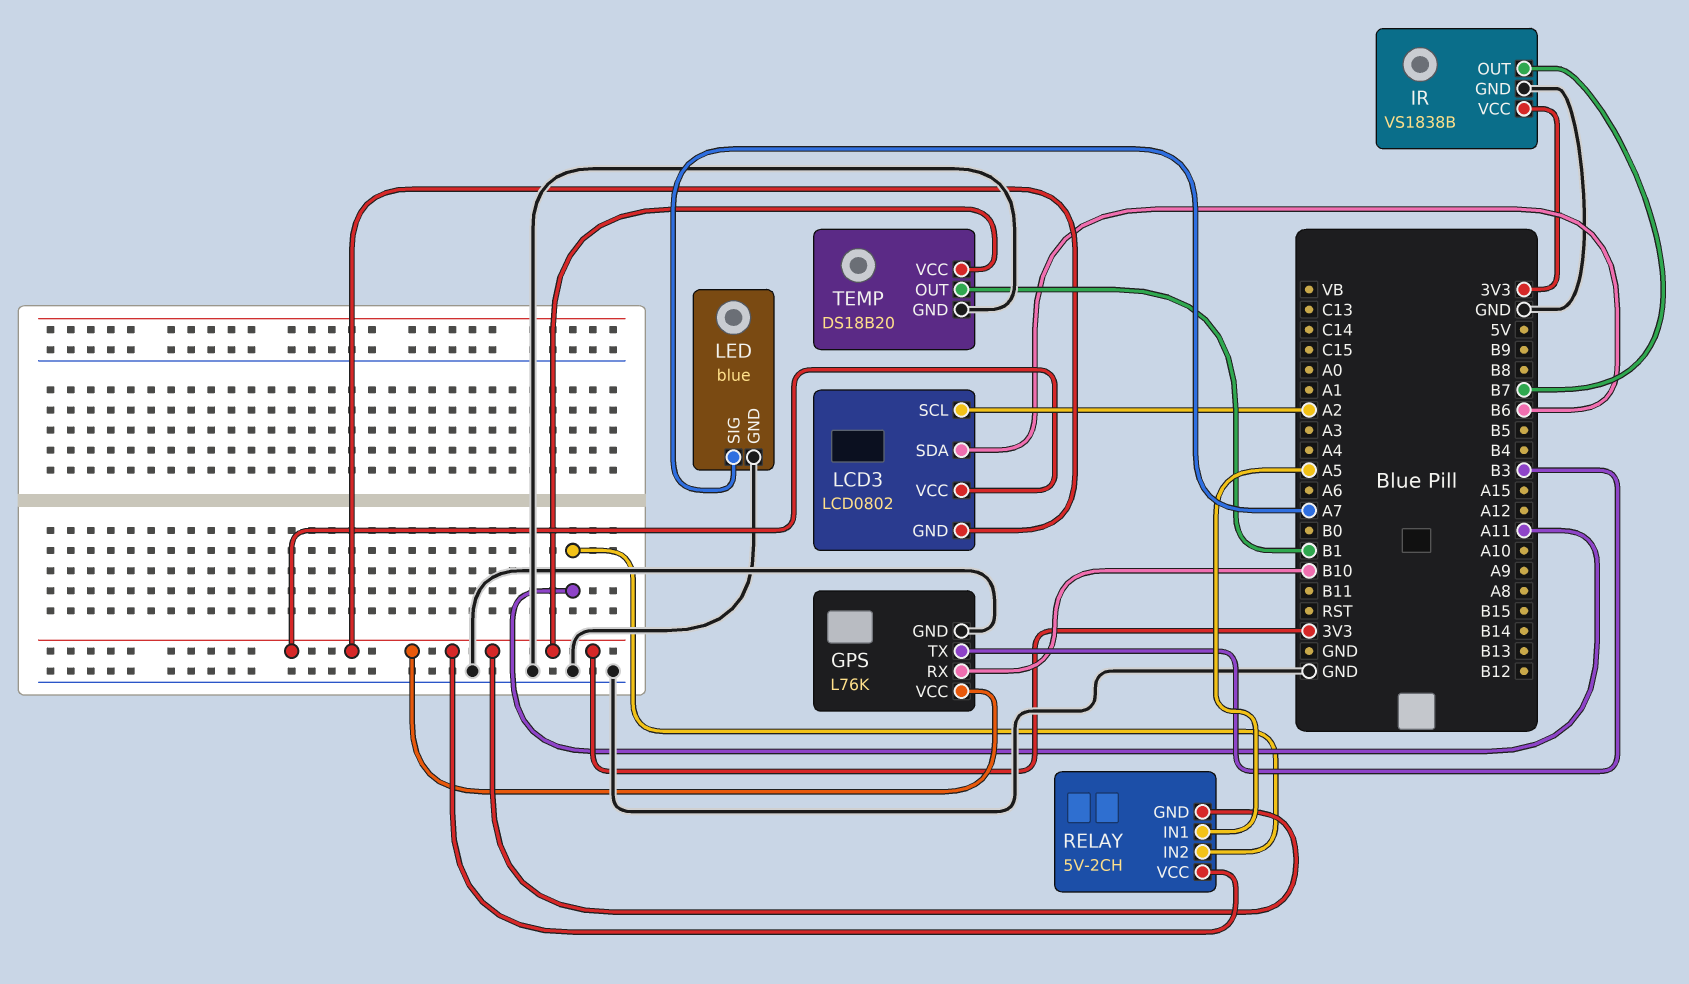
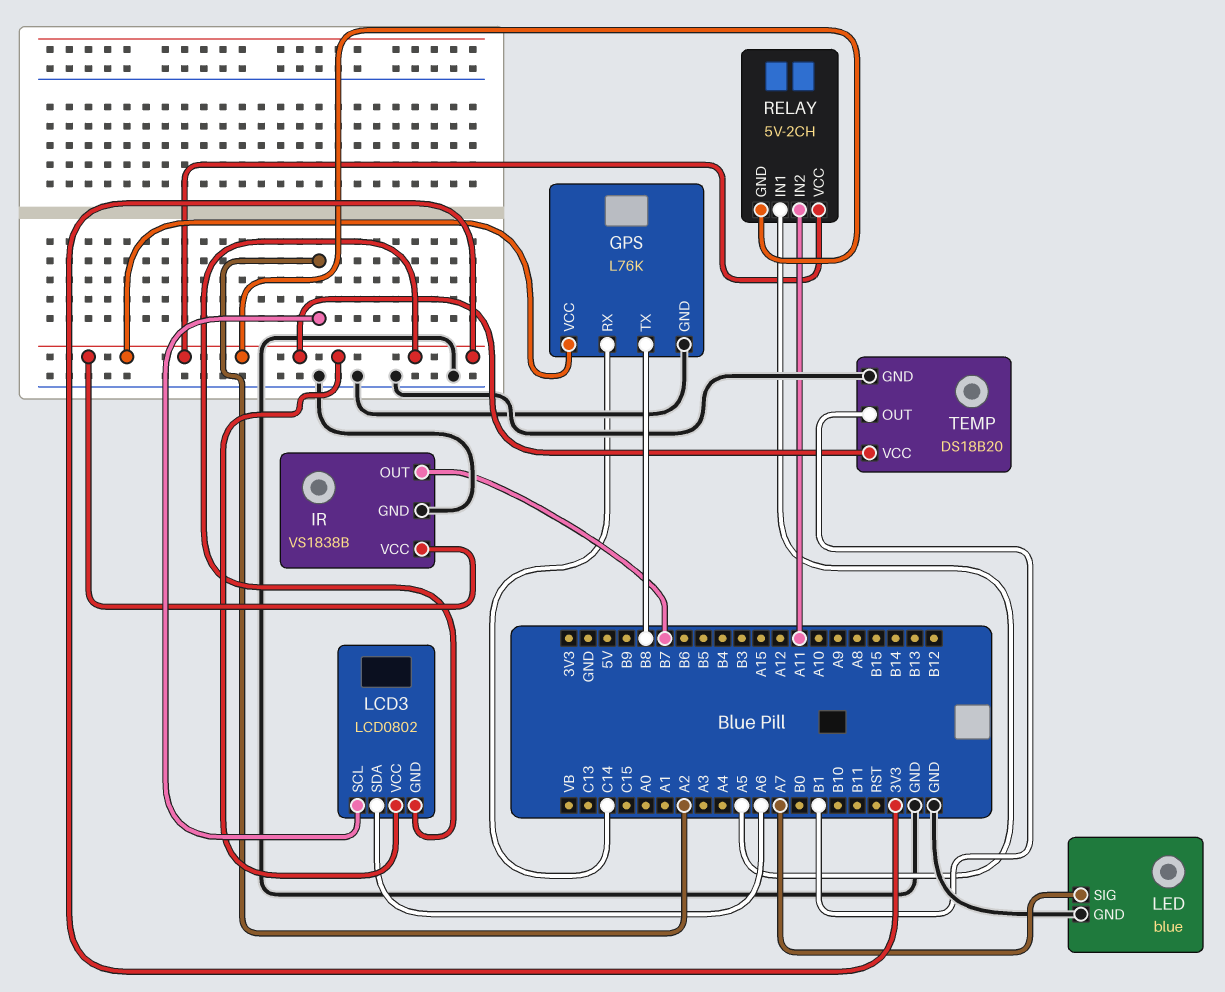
GPS pin RX: B10 -> C14
GPS pin TX: B3 -> B8
LCD3 pin SDA: B6 -> A6

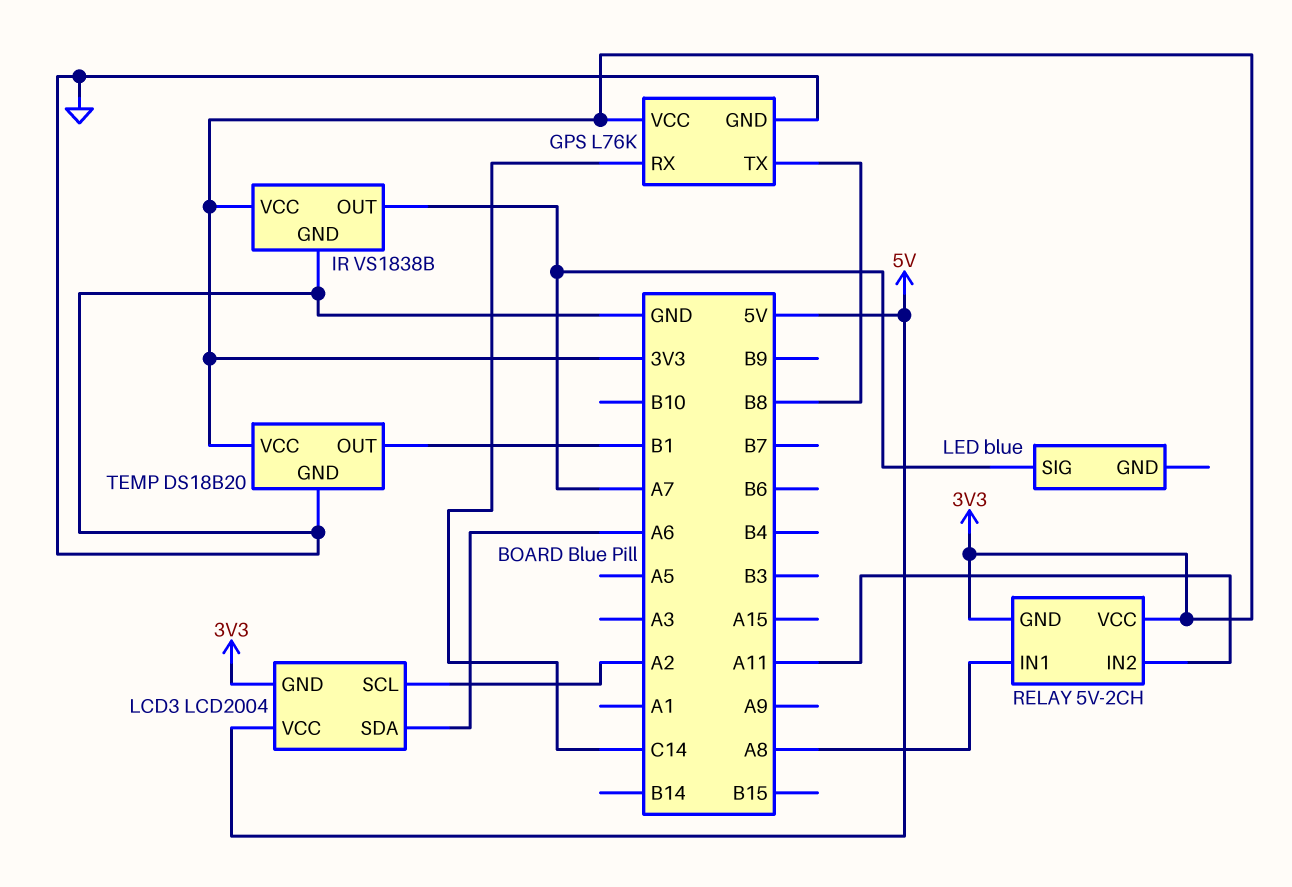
IR pin OUT: B7 -> A7
LCD3: LCD0802 -> LCD2004
LCD3 pin VCC: 3V3 -> 5V
LED pin GND: GND -> none
RELAY pin IN1: A5 -> A8

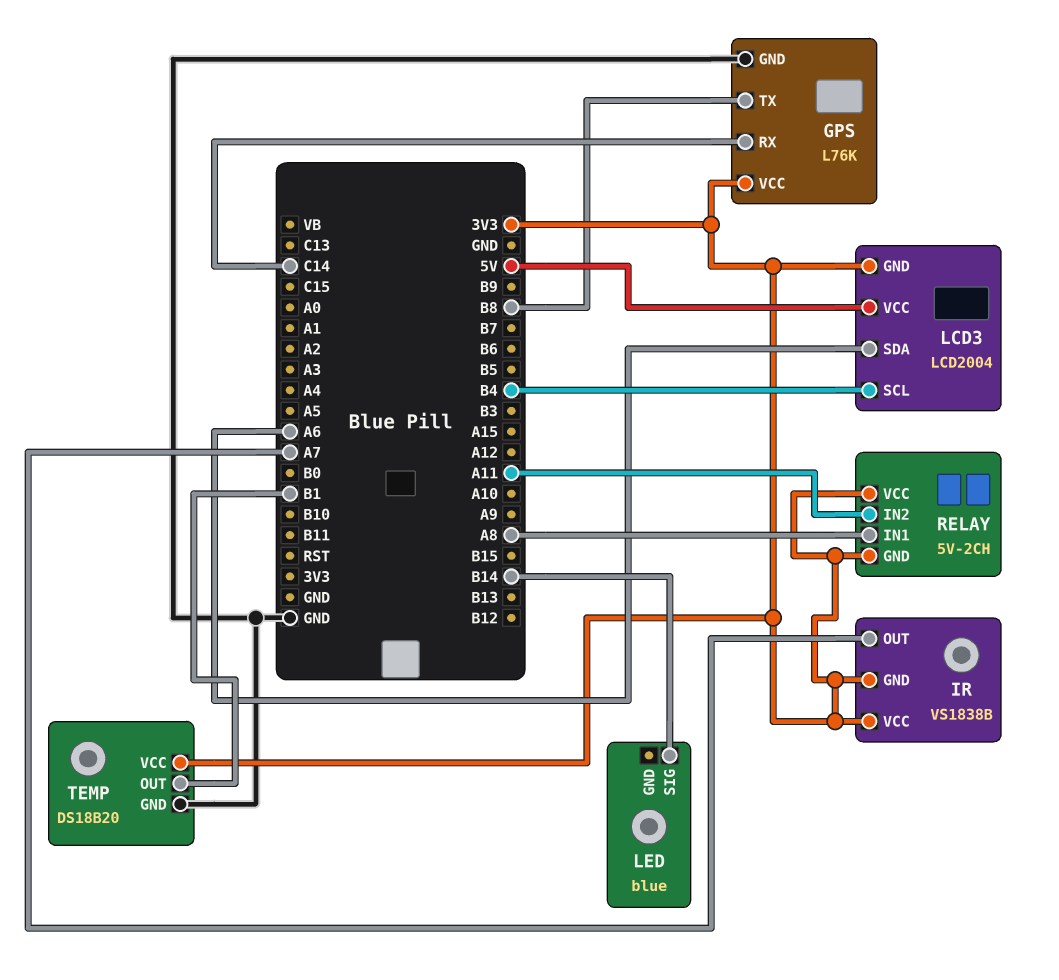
IR pin GND: GND -> 3V3
LCD3 pin SCL: A2 -> B4
LED pin SIG: A7 -> B14

